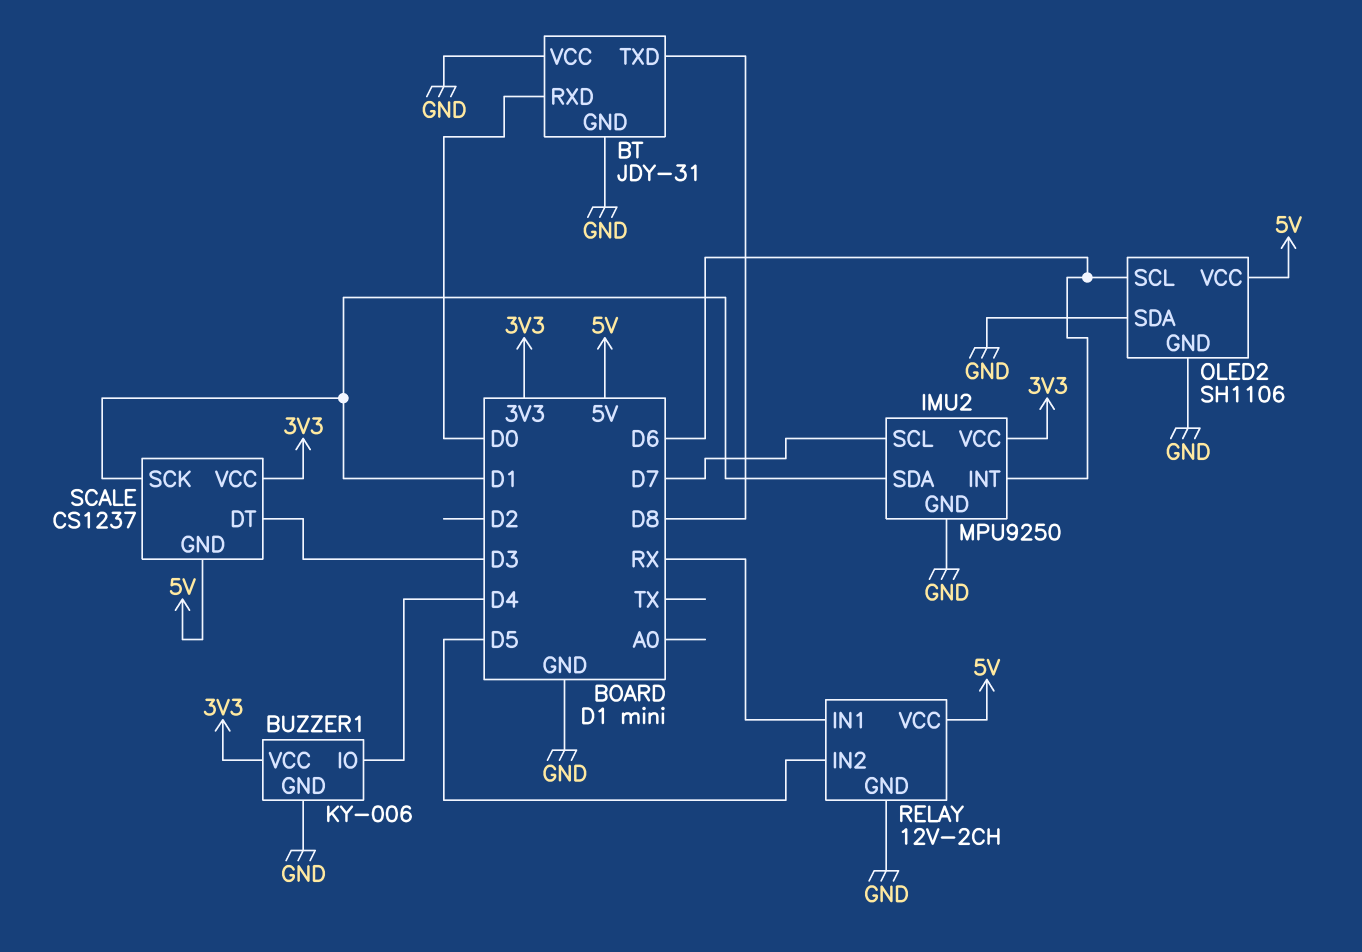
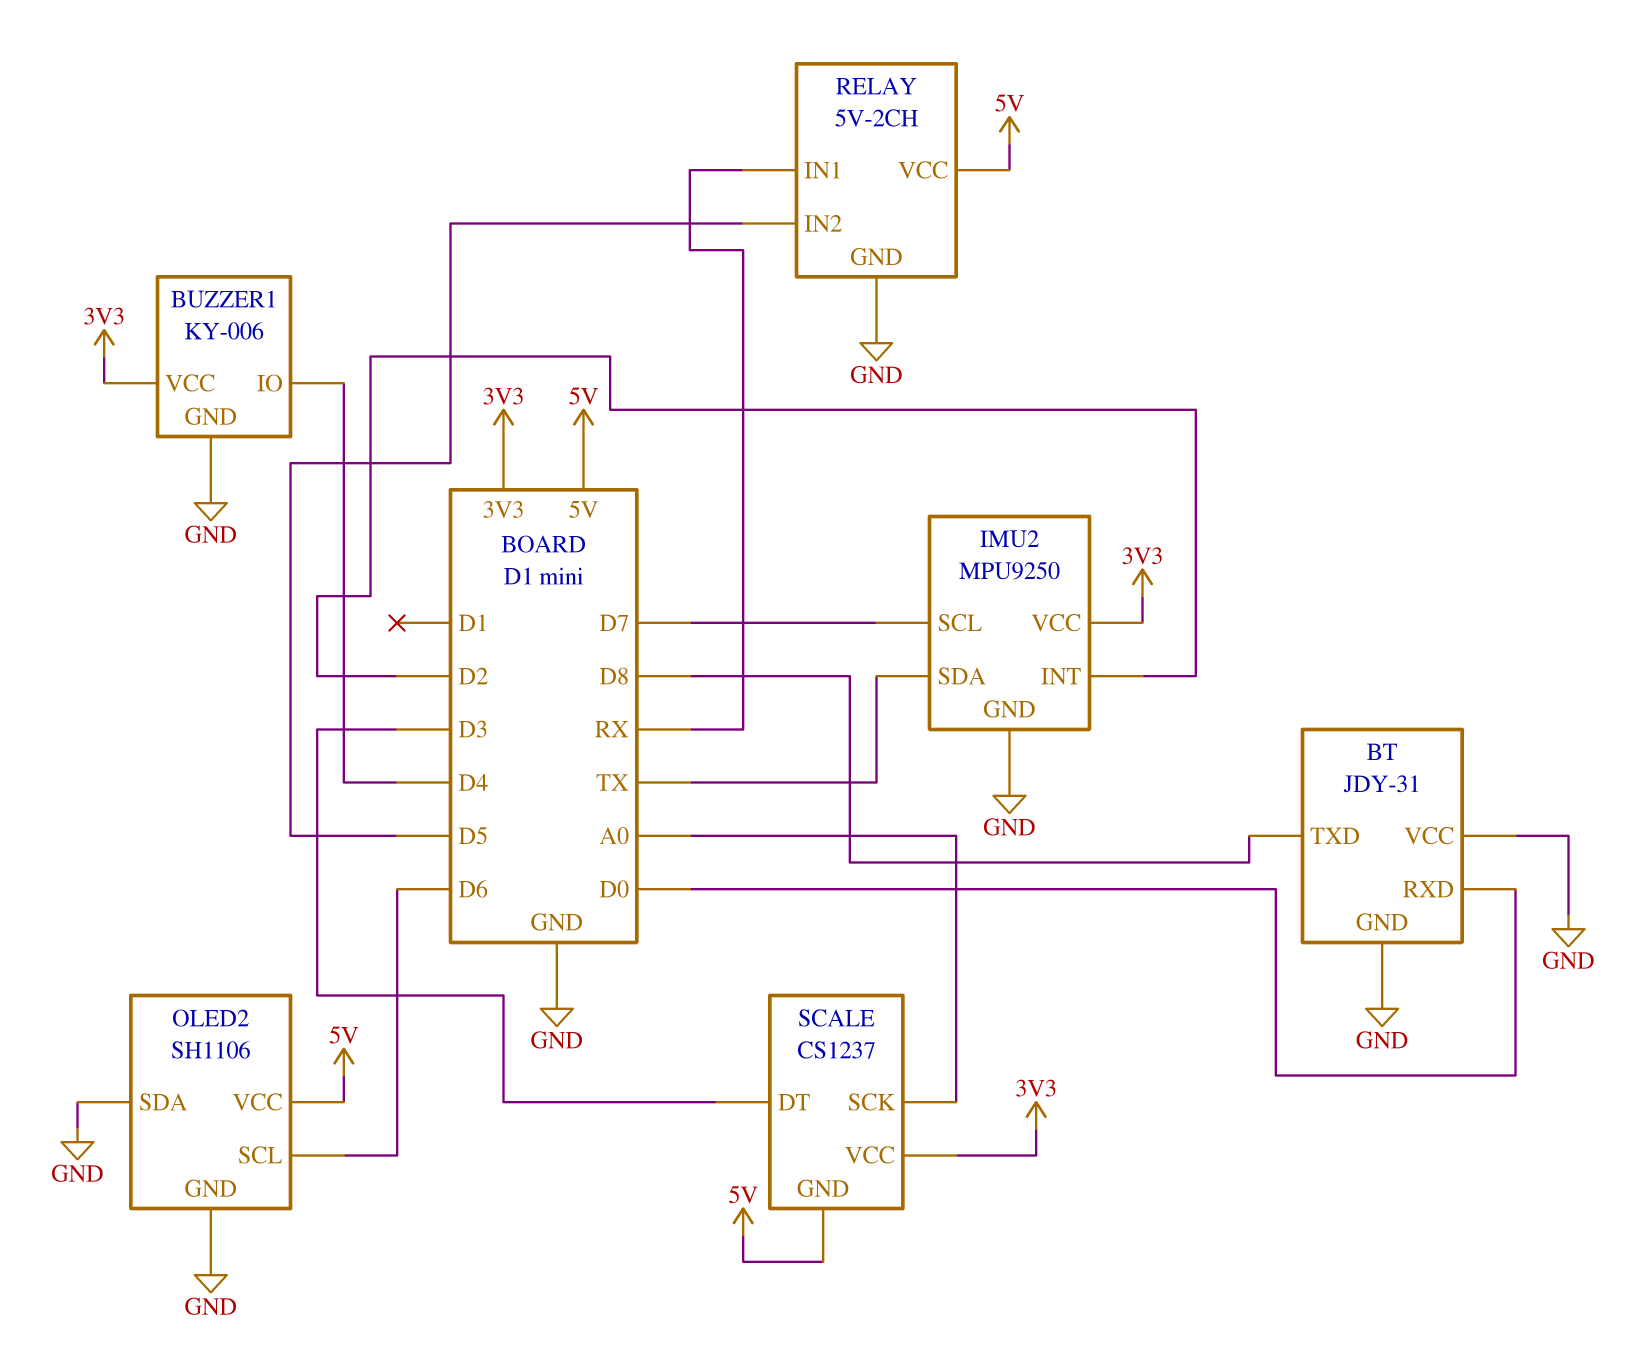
IMU2 pin INT: D6 -> D2
IMU2 pin SDA: D1 -> TX
RELAY: 12V-2CH -> 5V-2CH
SCALE pin SCK: D1 -> A0

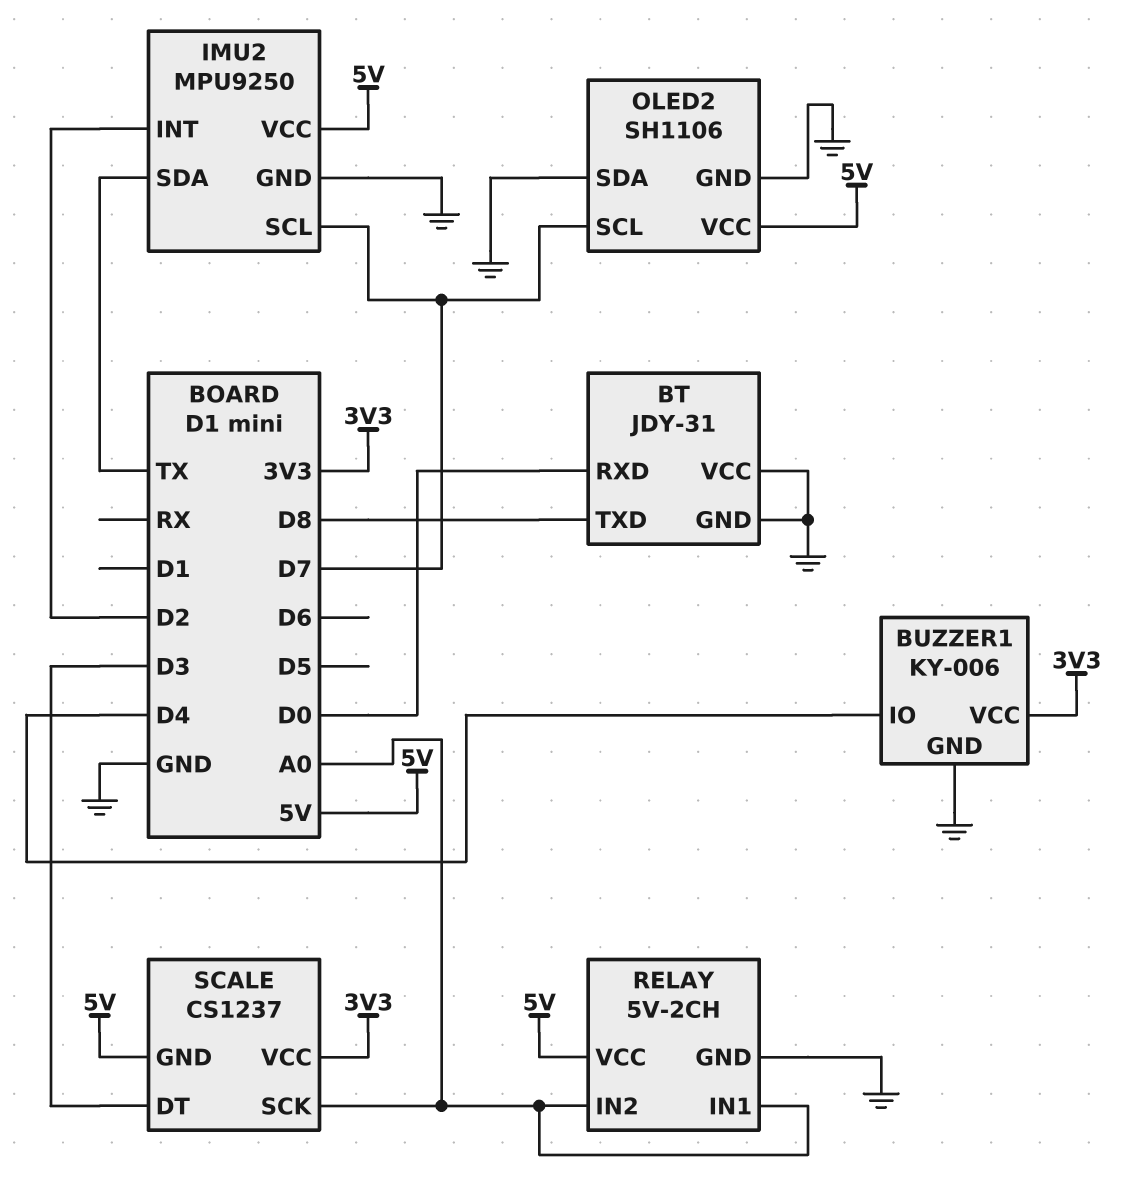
IMU2 pin VCC: 3V3 -> 5V
OLED2 pin SCL: D6 -> D7
RELAY pin IN1: RX -> A0
RELAY pin IN2: D5 -> A0

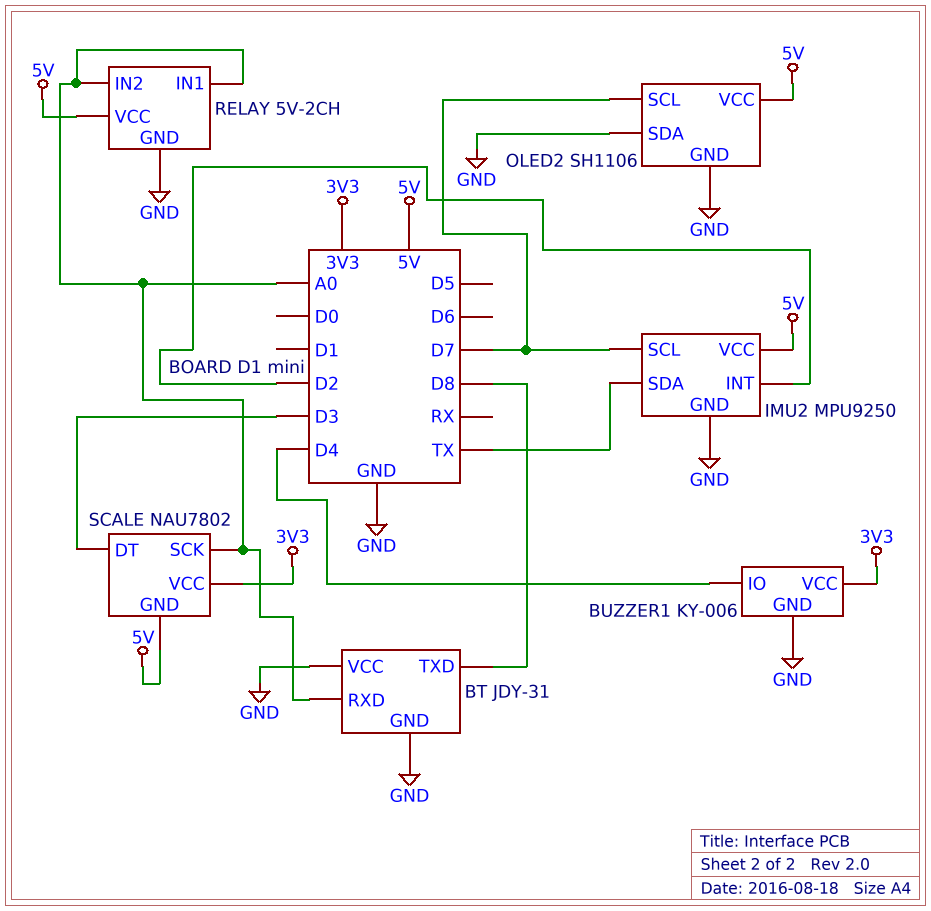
BT pin RXD: D0 -> A0
SCALE: CS1237 -> NAU7802

